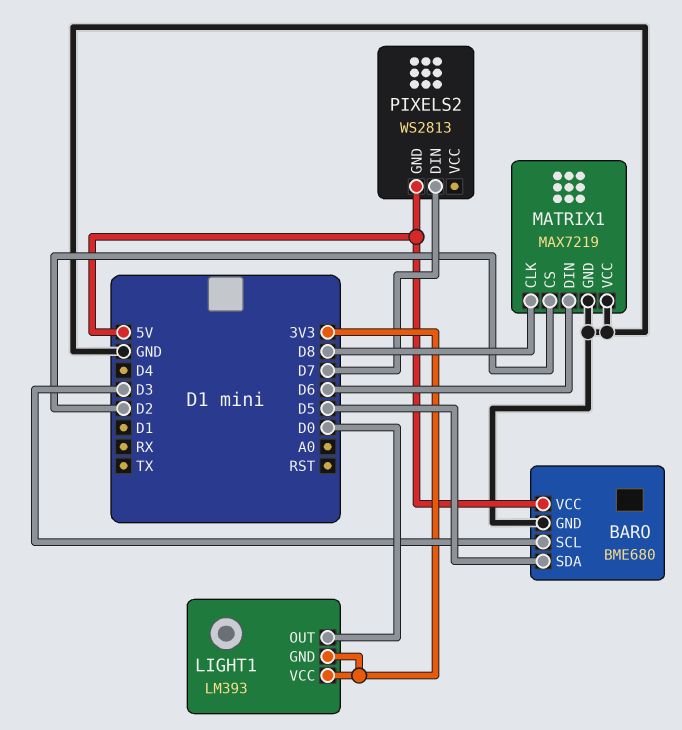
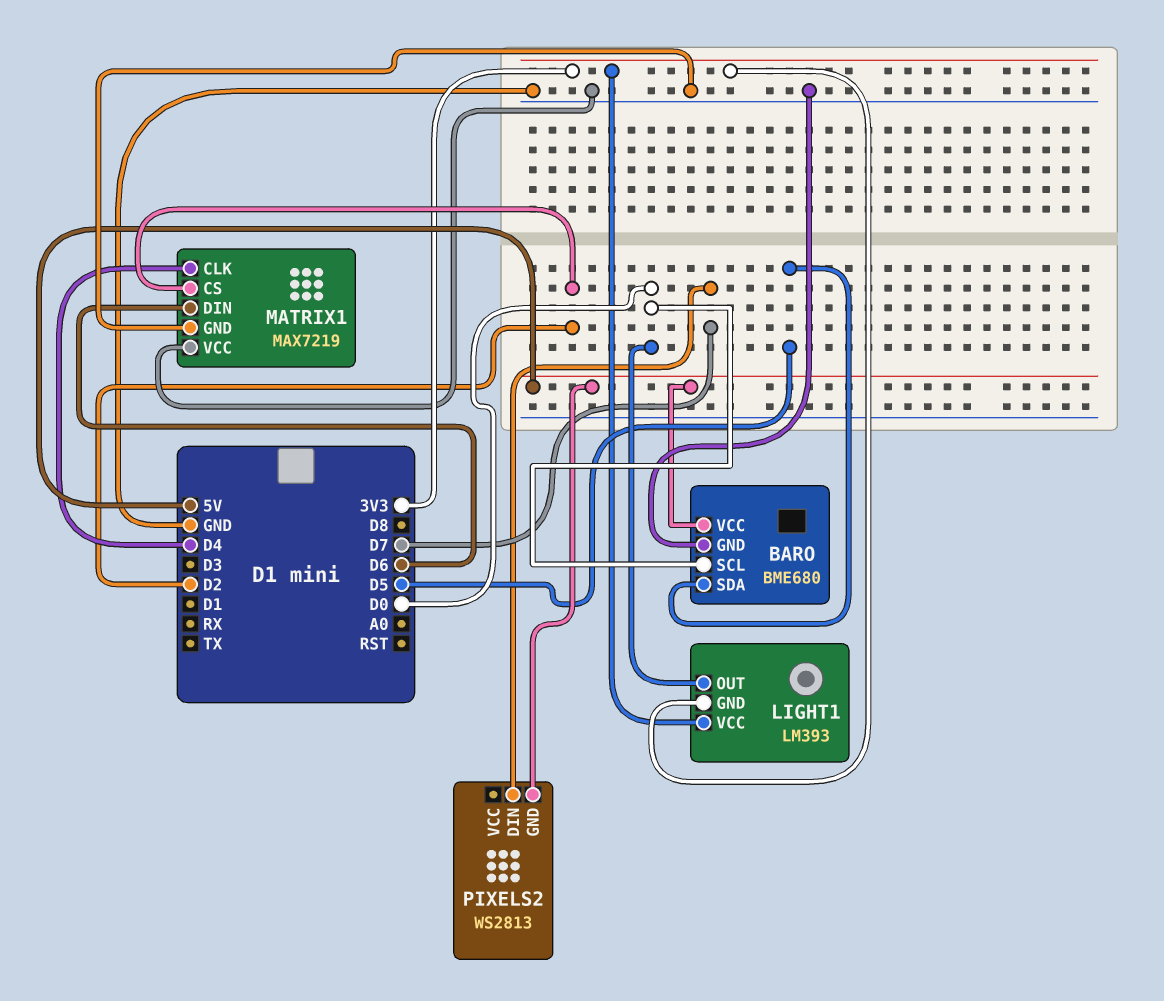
BARO pin SCL: D3 -> D0
MATRIX1 pin CLK: D8 -> D4

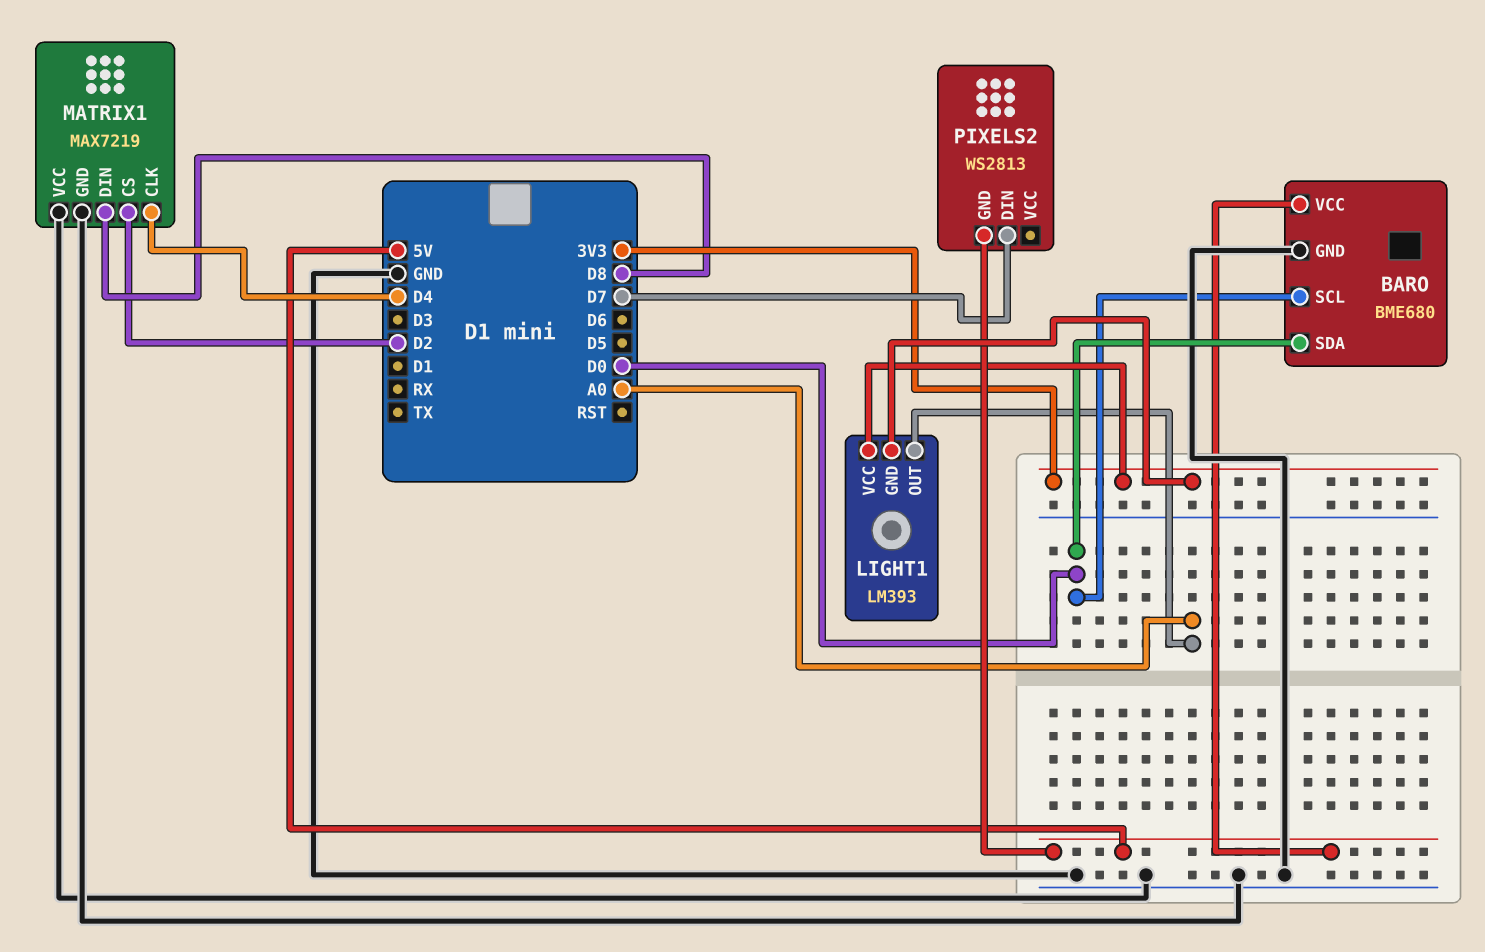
BARO pin SDA: D5 -> D0
LIGHT1 pin OUT: D0 -> A0
MATRIX1 pin DIN: D6 -> D8

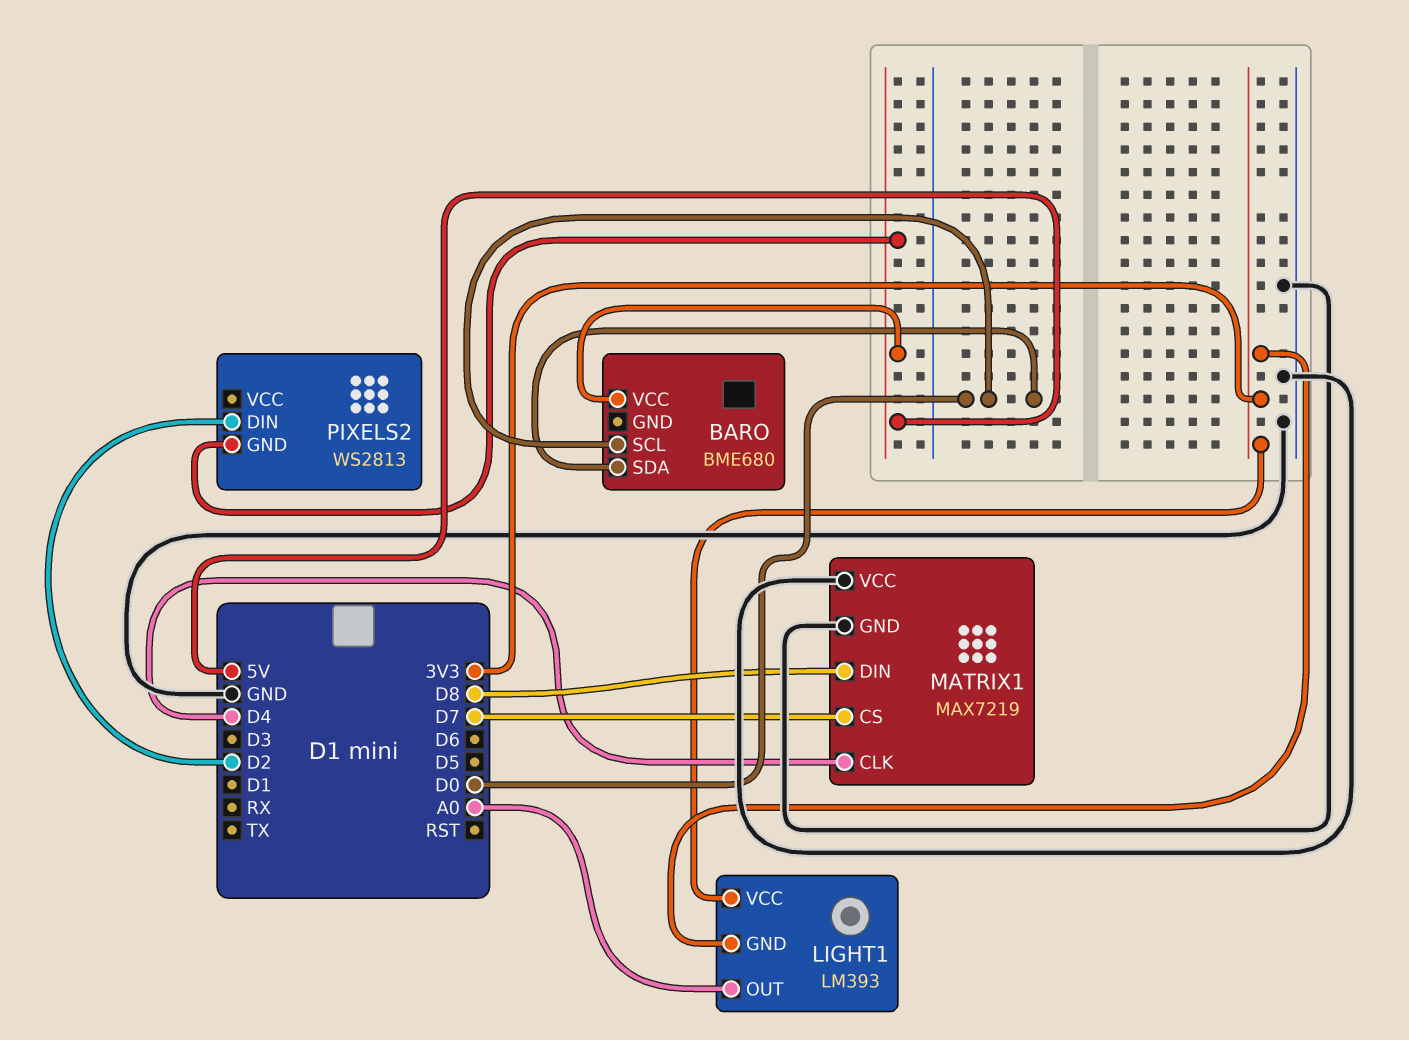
BARO pin GND: GND -> none
MATRIX1 pin CS: D2 -> D7
PIXELS2 pin DIN: D7 -> D2

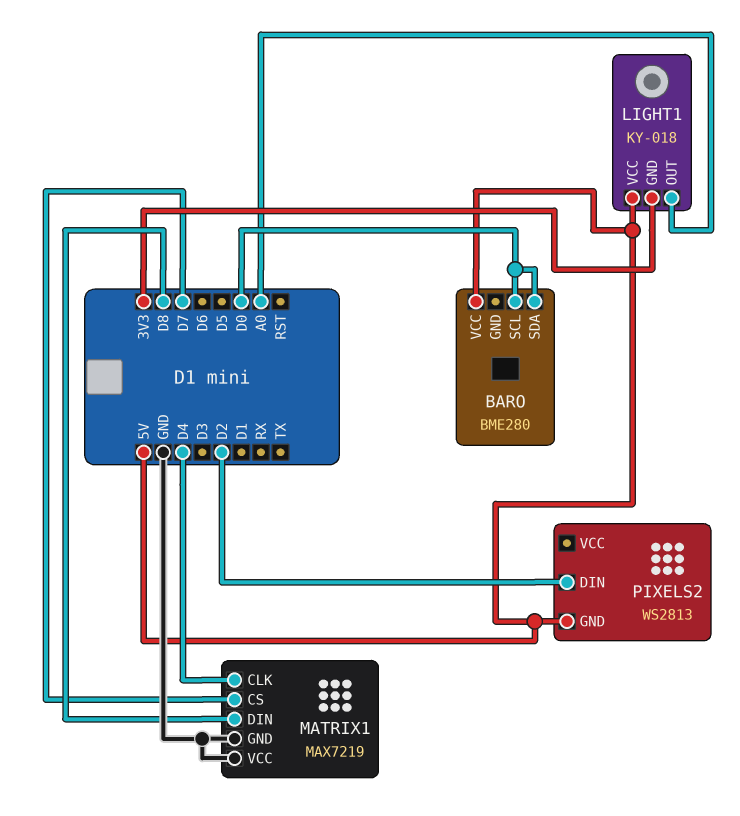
BARO: BME680 -> BME280
LIGHT1: LM393 -> KY-018
LIGHT1 pin VCC: 3V3 -> 5V

